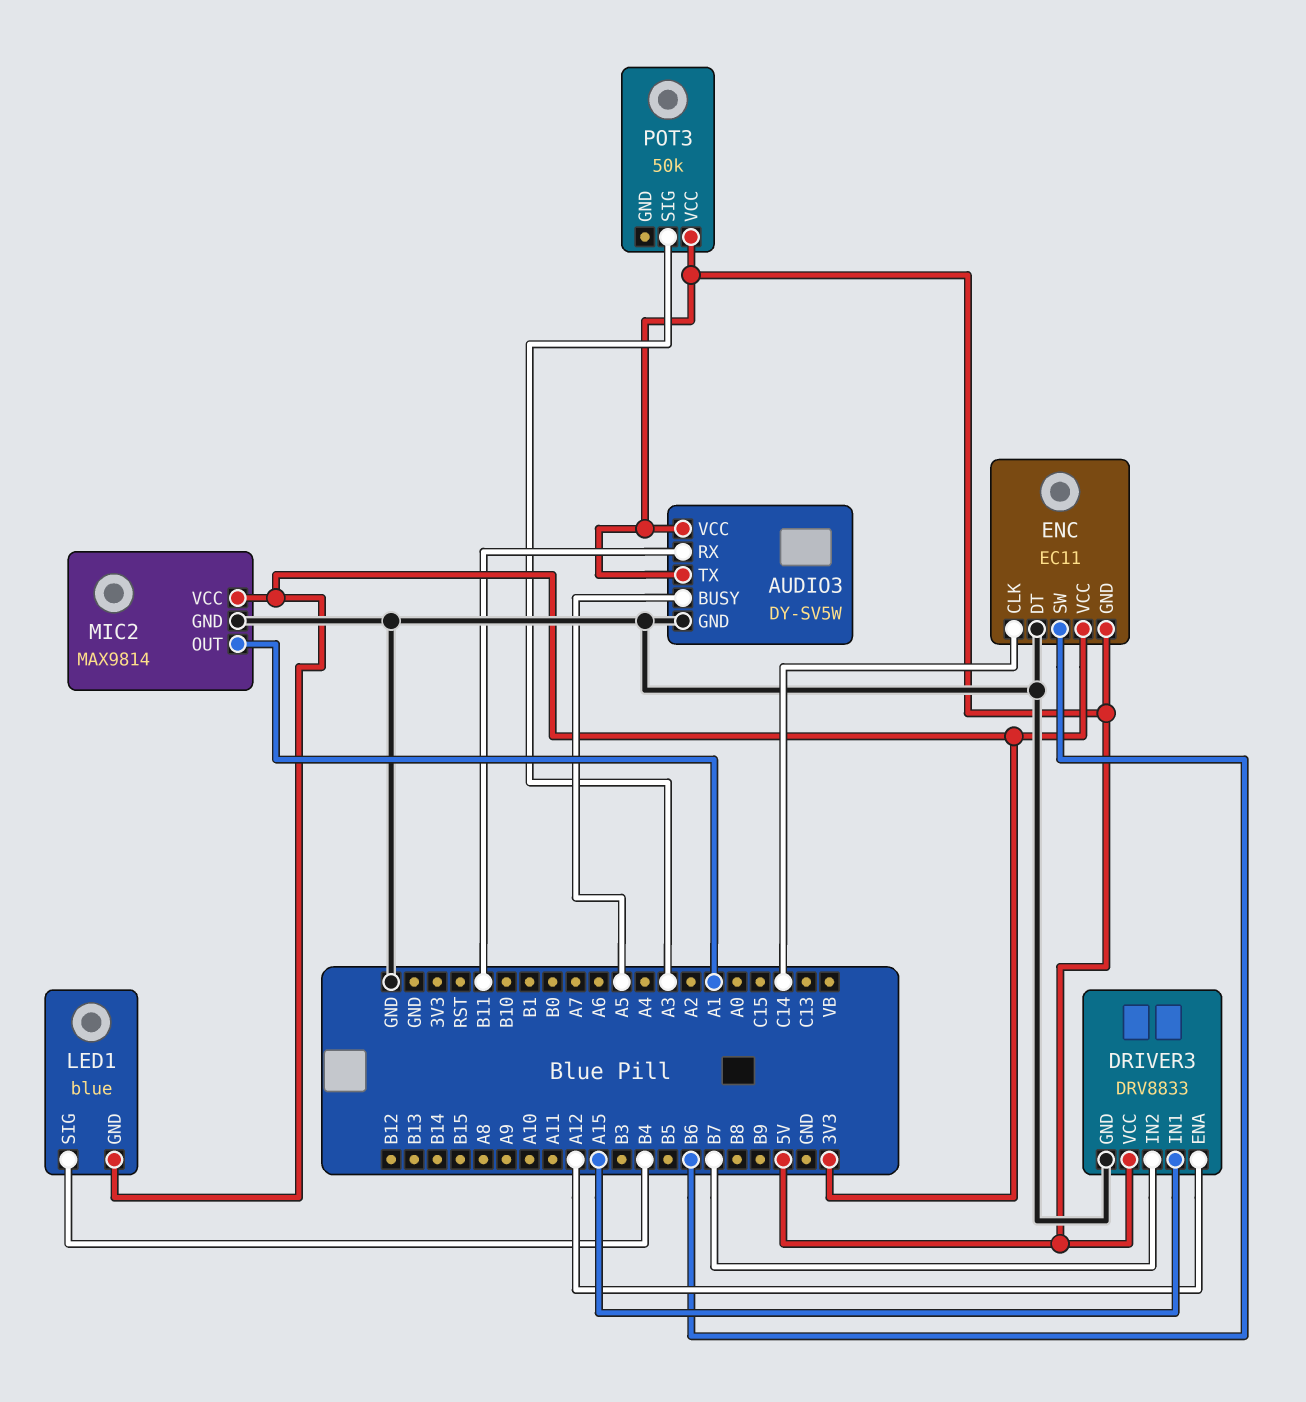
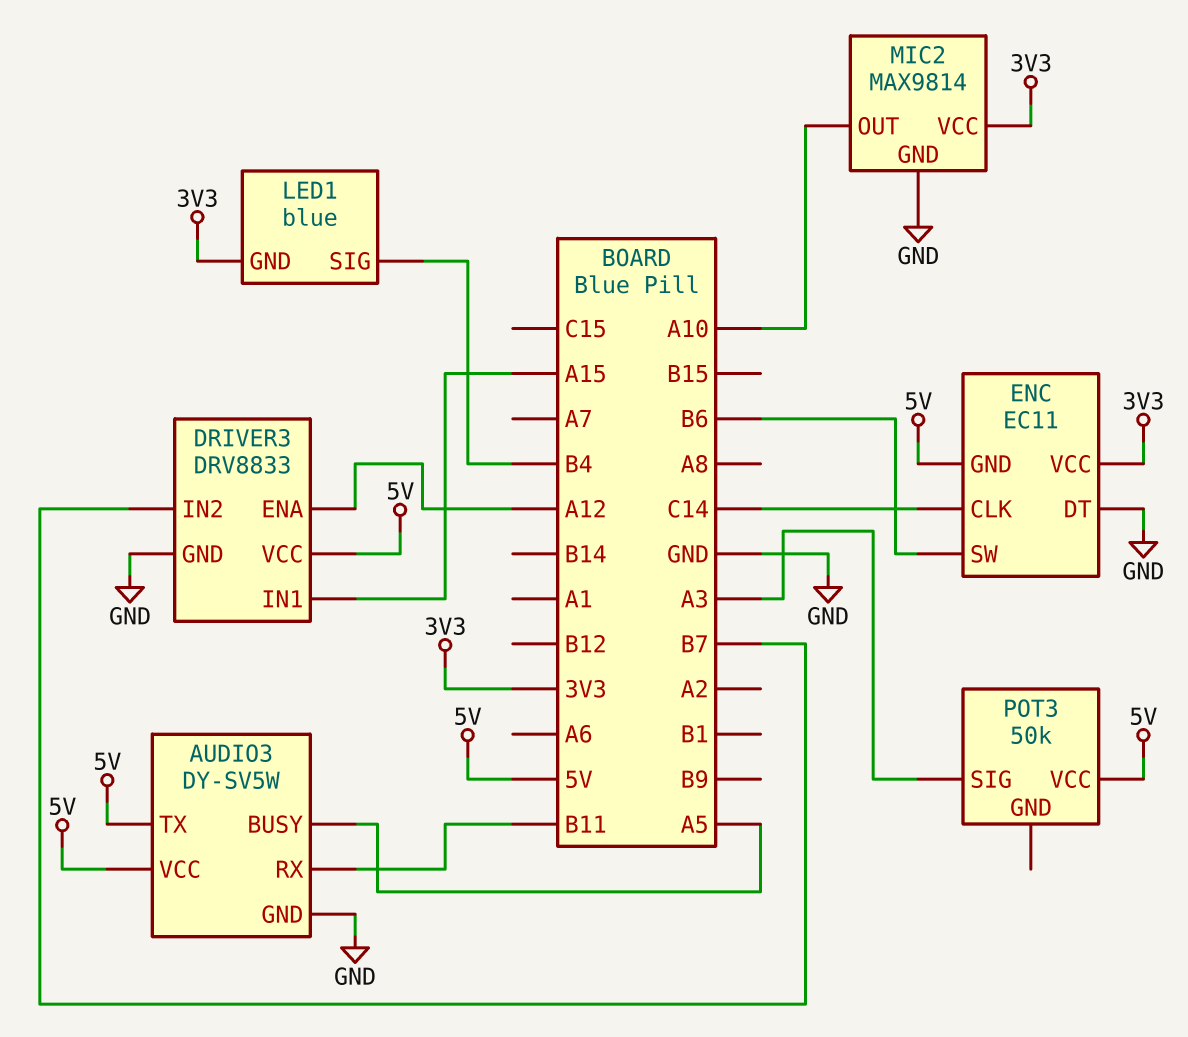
MIC2 pin OUT: A1 -> A10

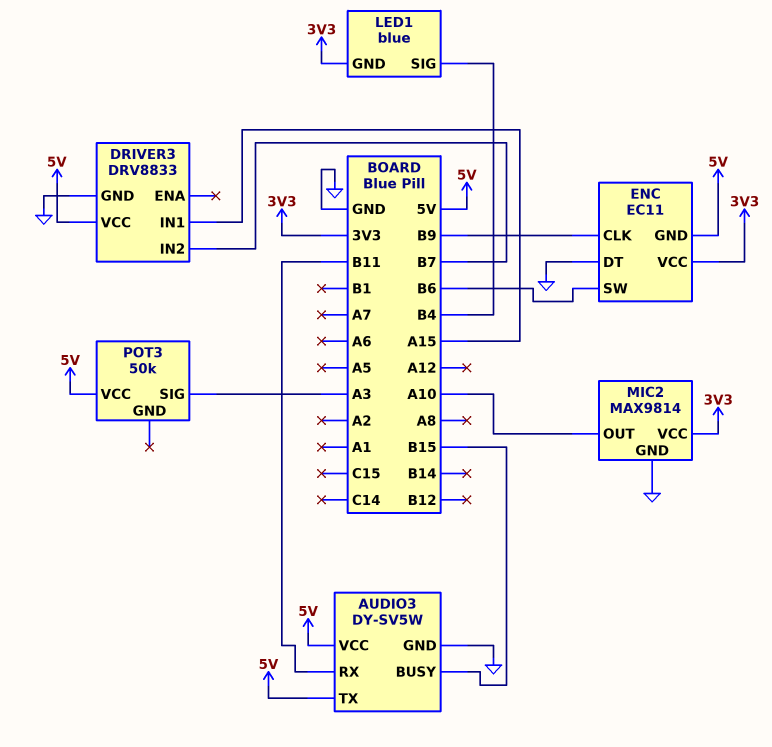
AUDIO3 pin BUSY: A5 -> B15
DRIVER3 pin ENA: A12 -> none
ENC pin CLK: C14 -> B9

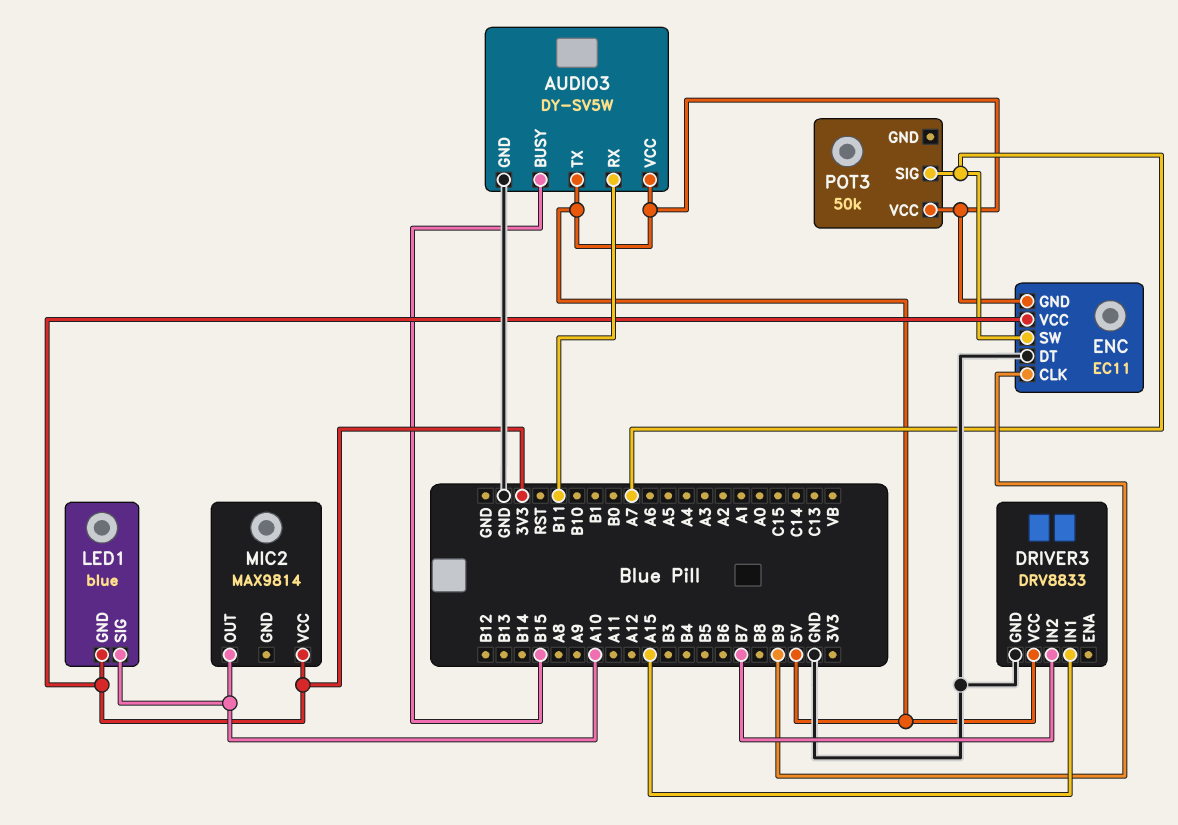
ENC pin SW: B6 -> A7
LED1 pin SIG: B4 -> A10
MIC2 pin GND: GND -> none
POT3 pin SIG: A3 -> A7

